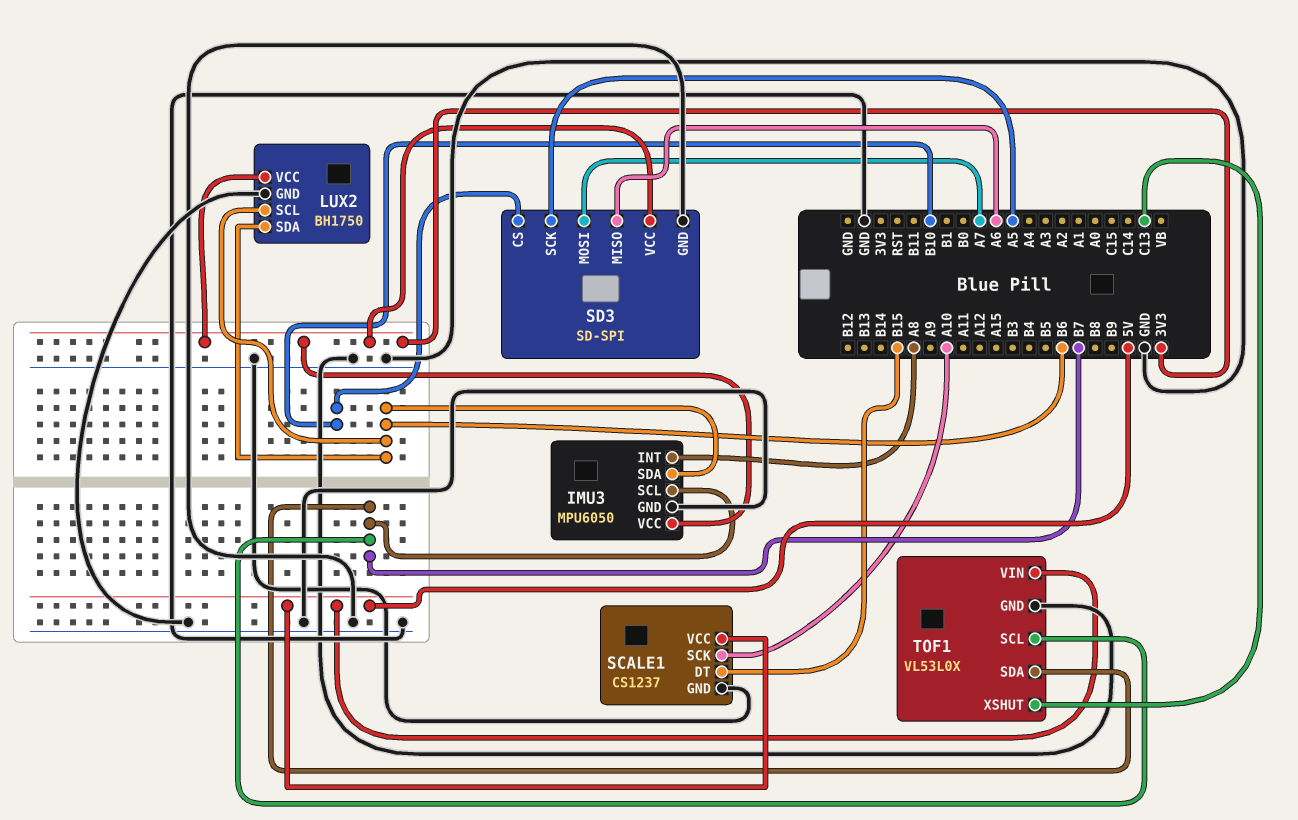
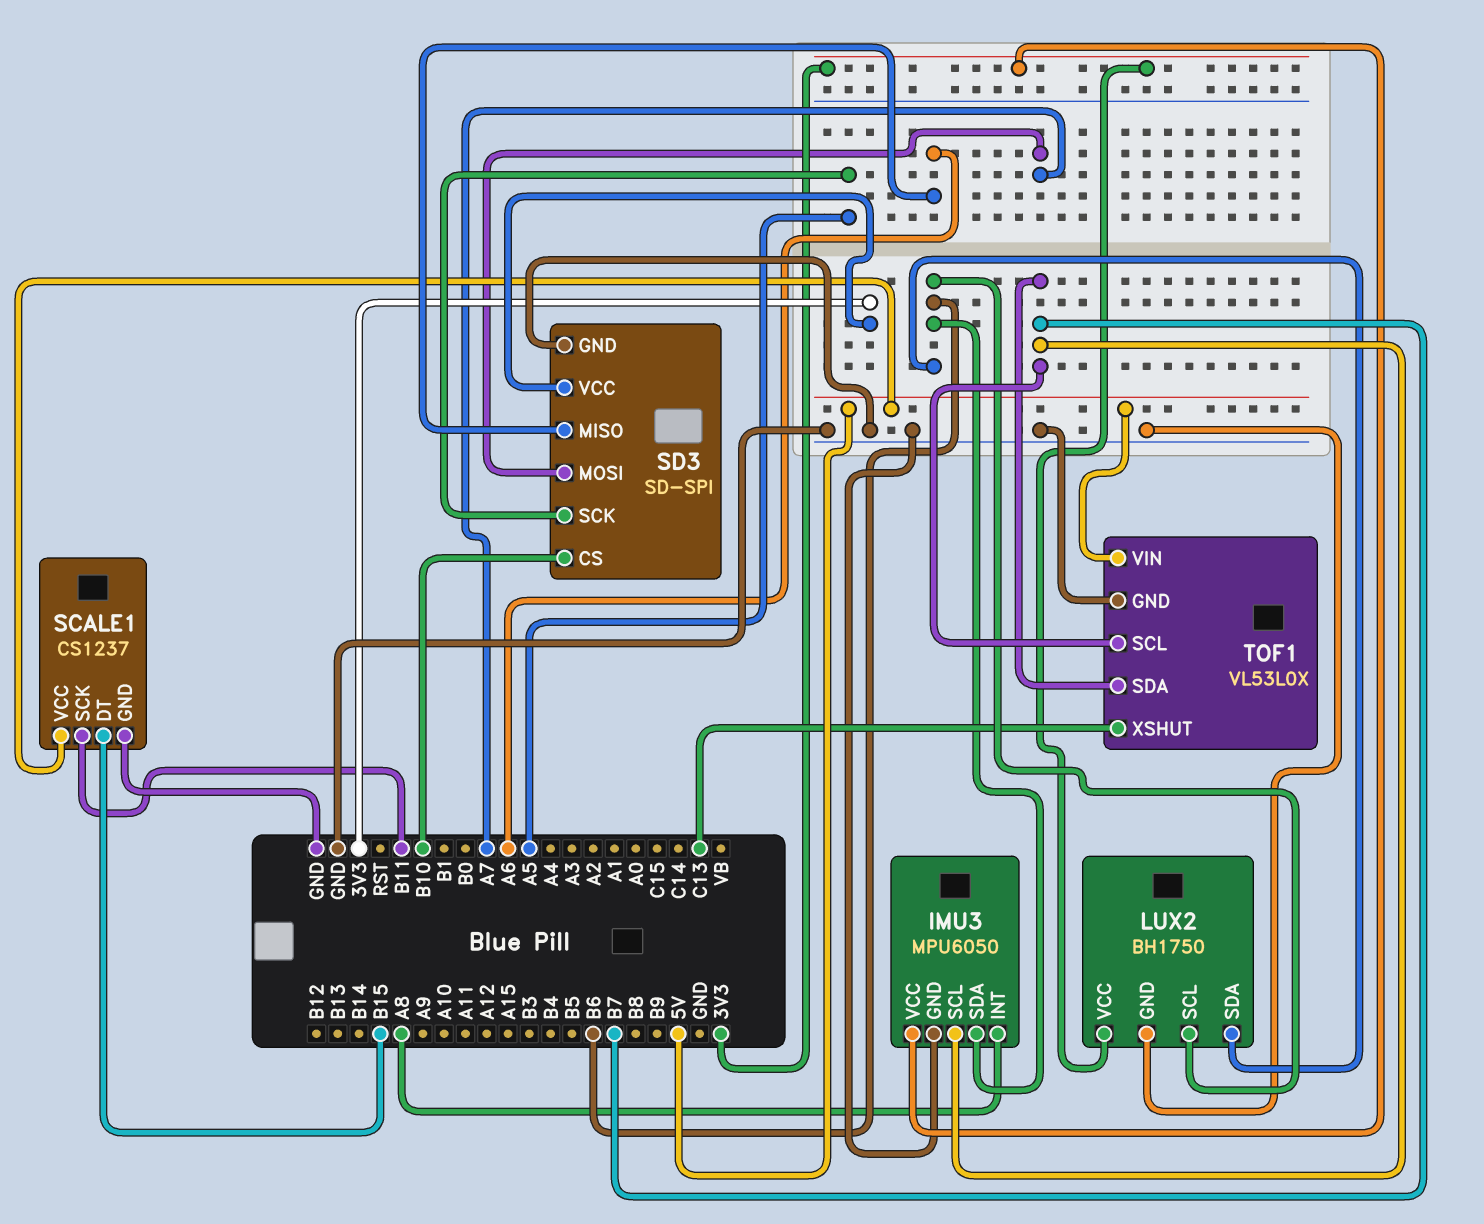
SCALE1 pin SCK: A10 -> B11

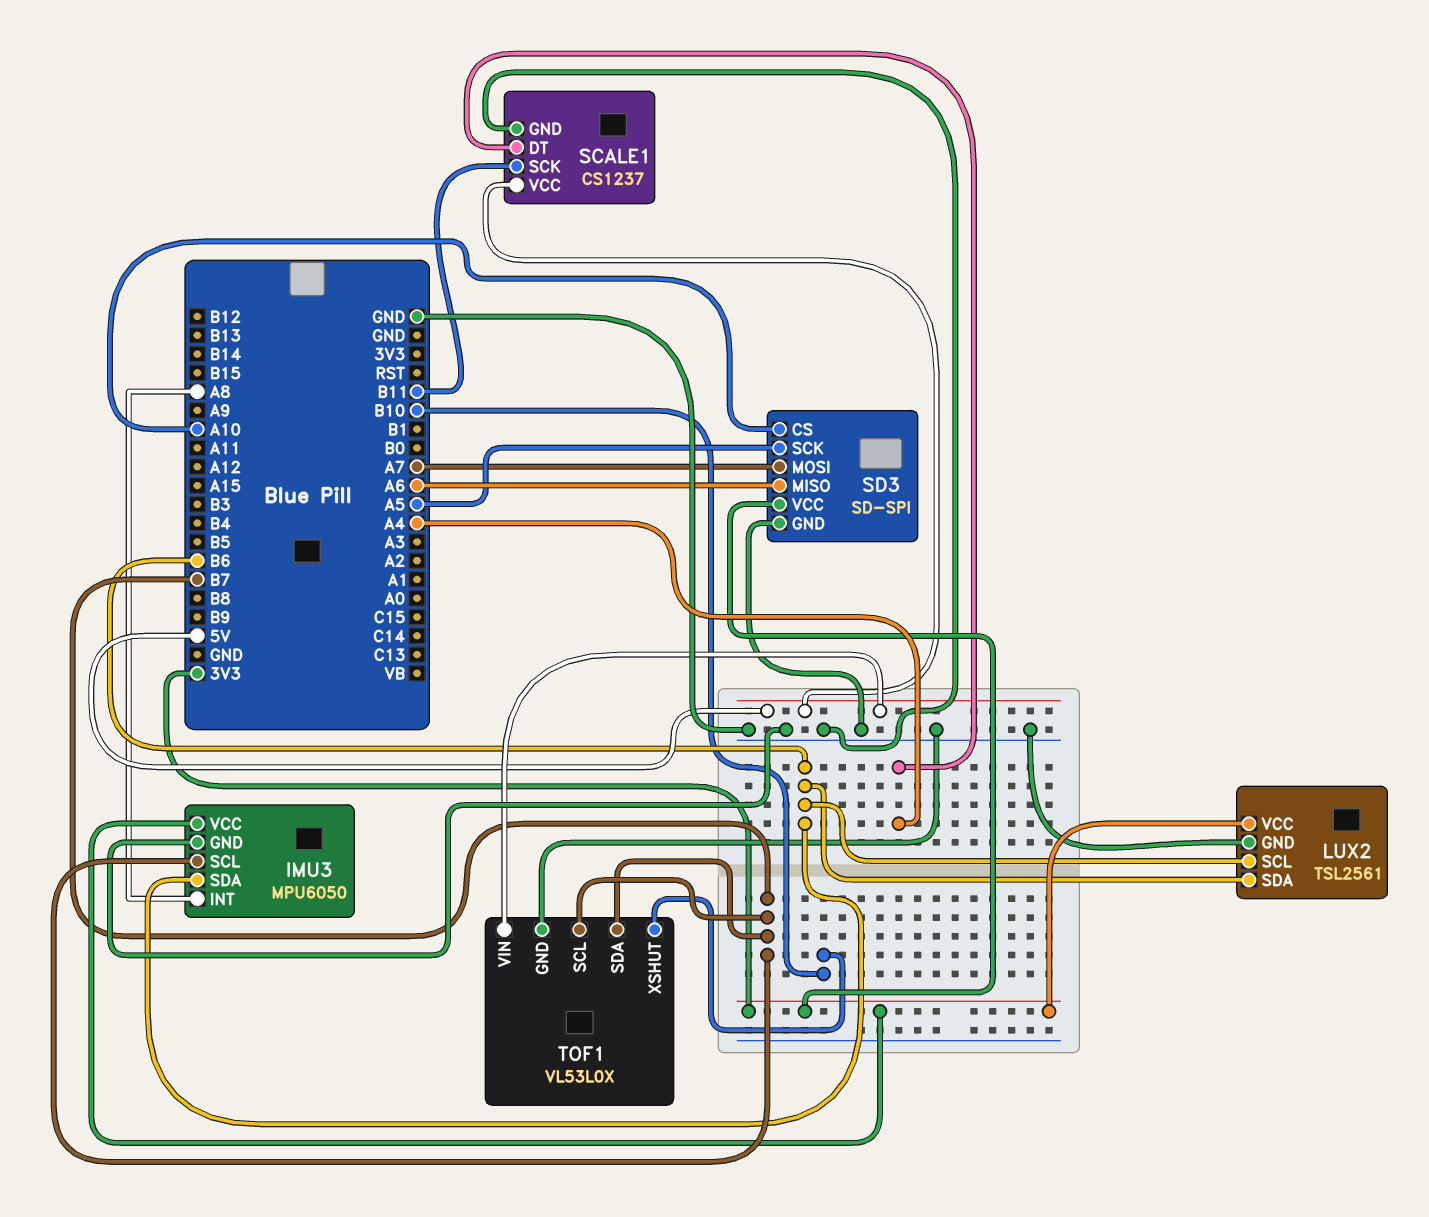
LUX2: BH1750 -> TSL2561
SCALE1 pin DT: B15 -> A4
SD3 pin CS: B10 -> A10
TOF1 pin XSHUT: C13 -> B10

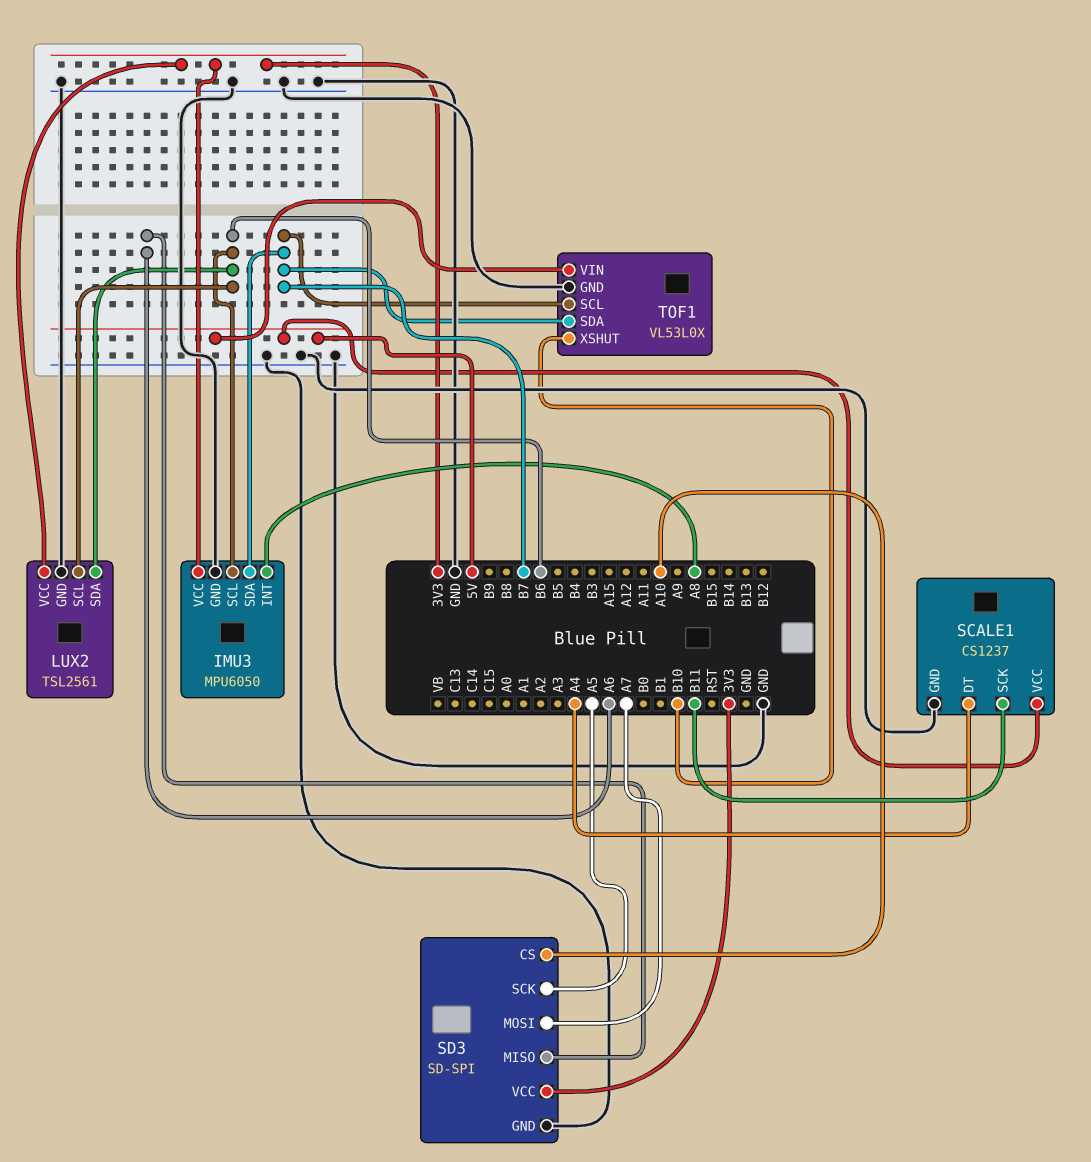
IMU3 pin SCL: B7 -> B6
IMU3 pin SDA: B6 -> B7

